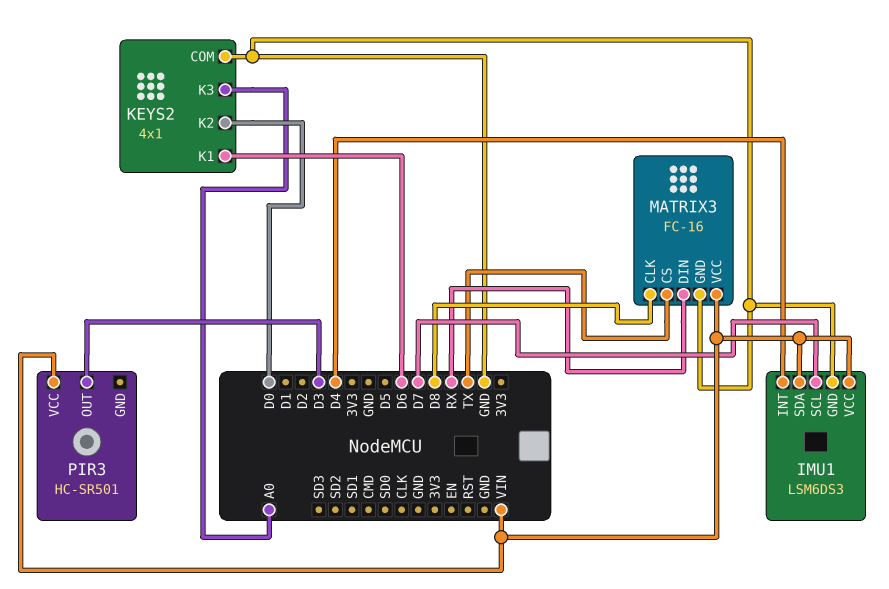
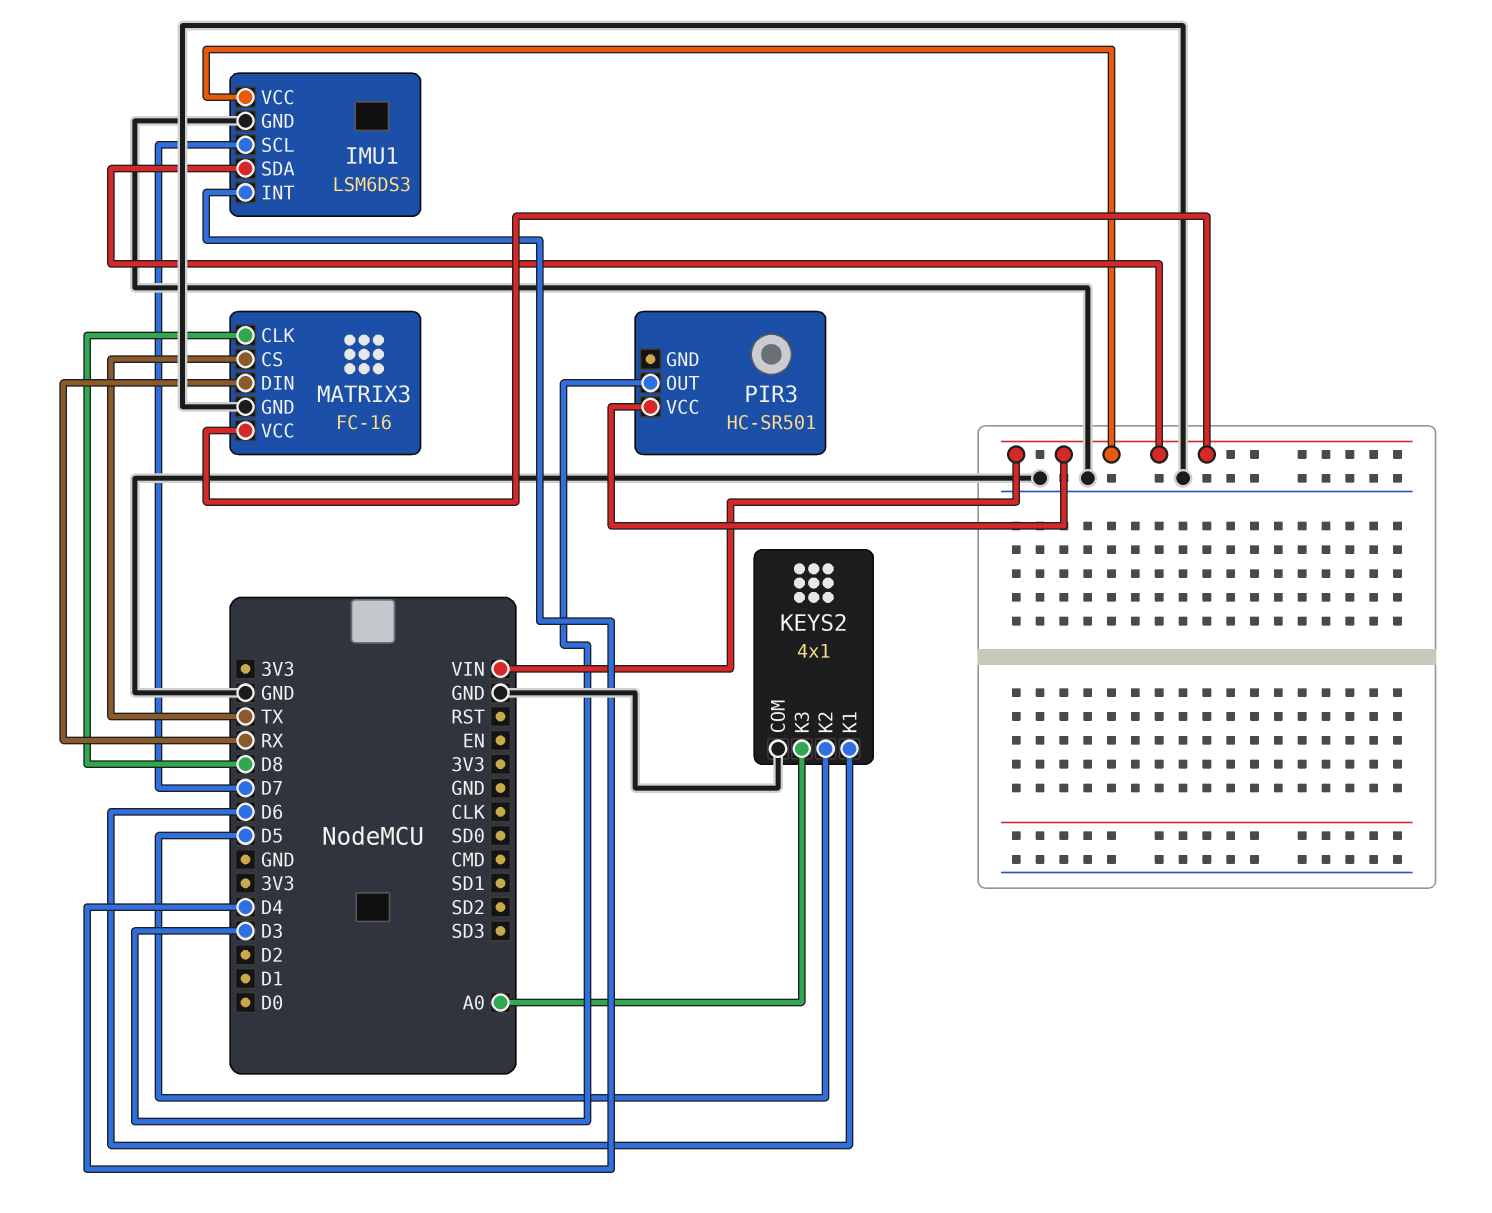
KEYS2 pin K2: D0 -> D5

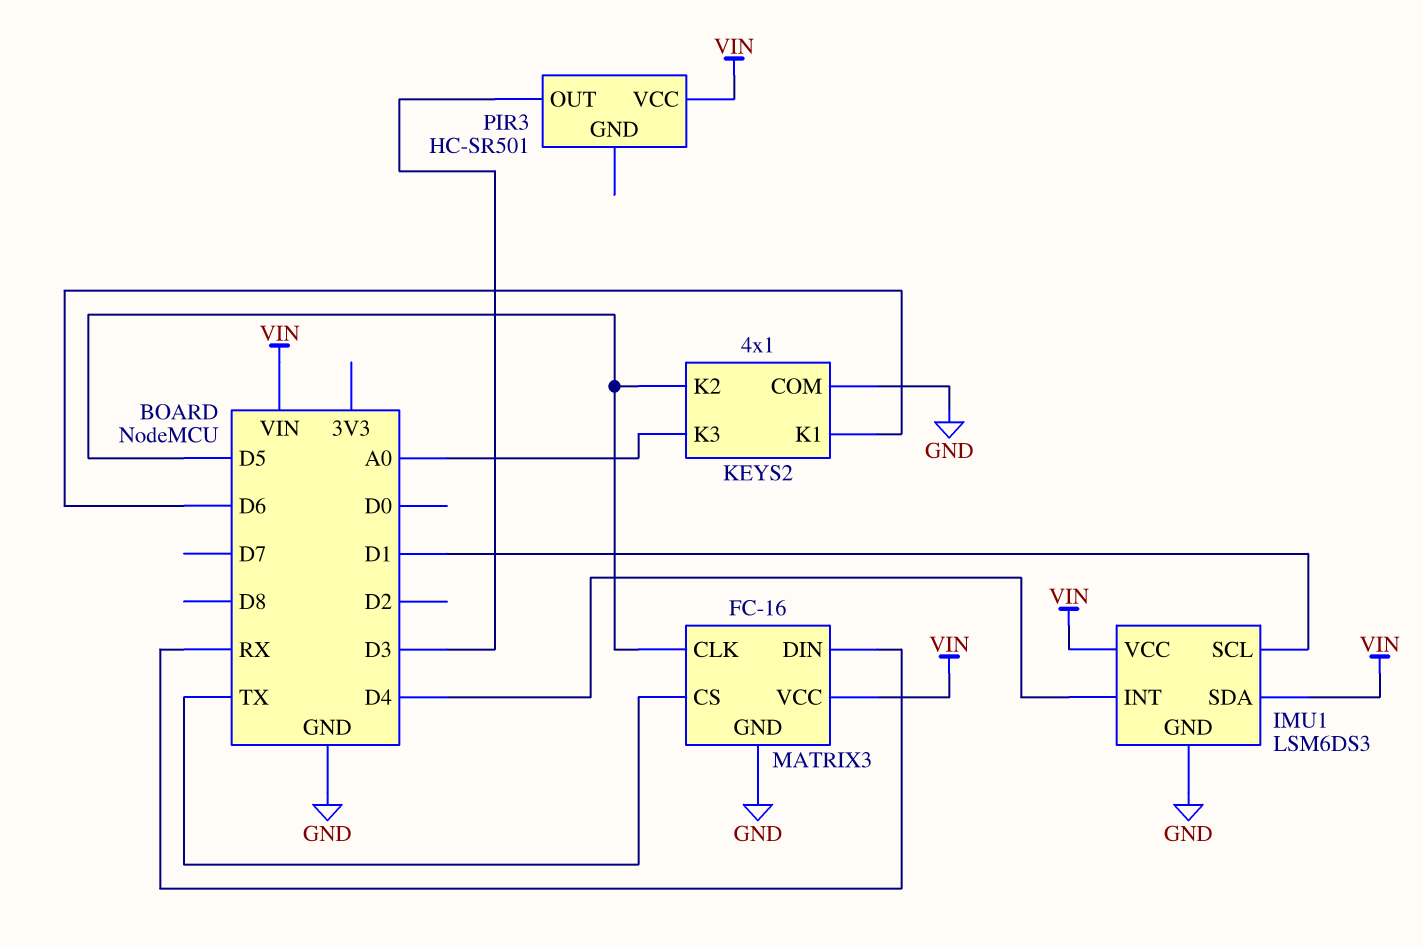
IMU1 pin SCL: D7 -> D1
MATRIX3 pin CLK: D8 -> D5

